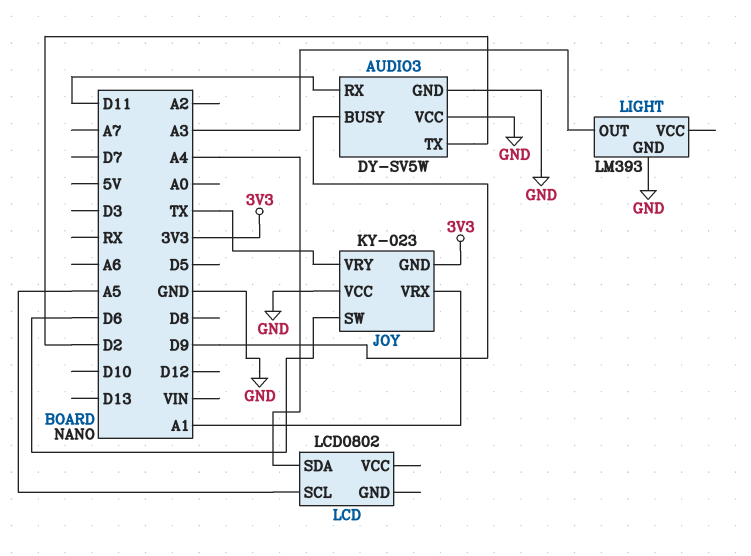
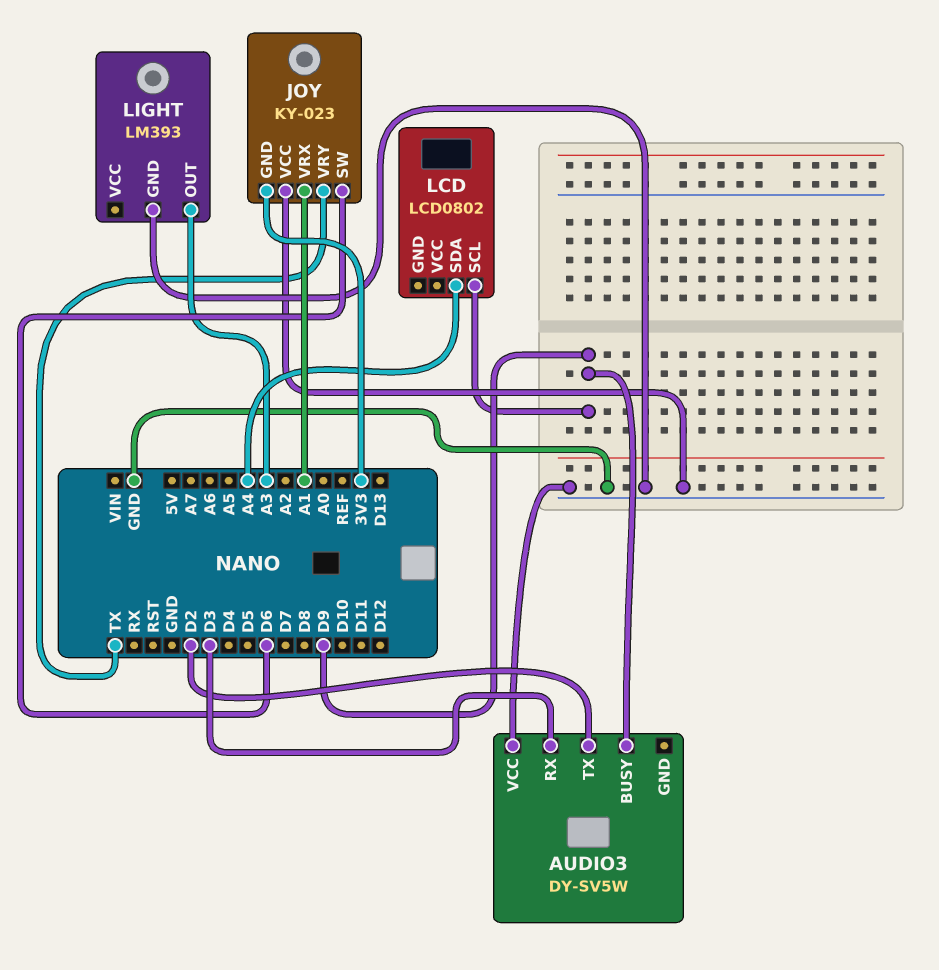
AUDIO3 pin GND: GND -> none
AUDIO3 pin RX: D11 -> D3
LCD pin SCL: A5 -> D9

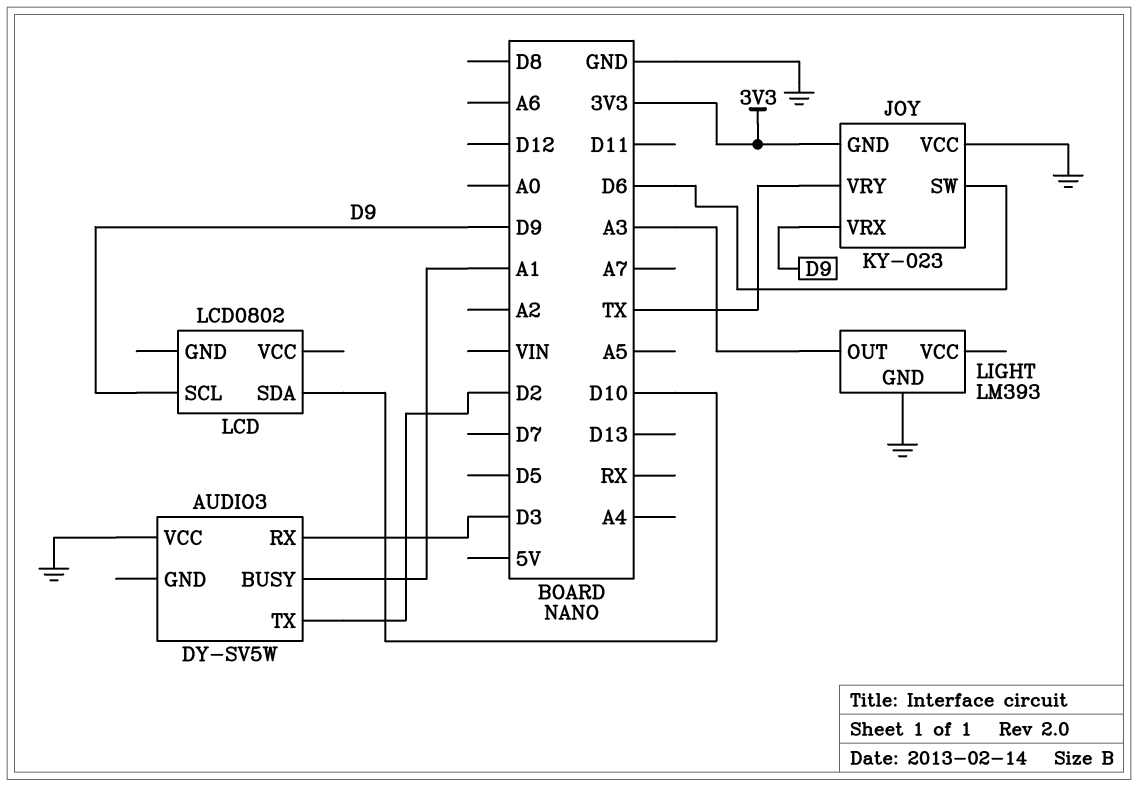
AUDIO3 pin BUSY: D9 -> A1
JOY pin VRX: A1 -> D9
LCD pin SDA: A4 -> D10

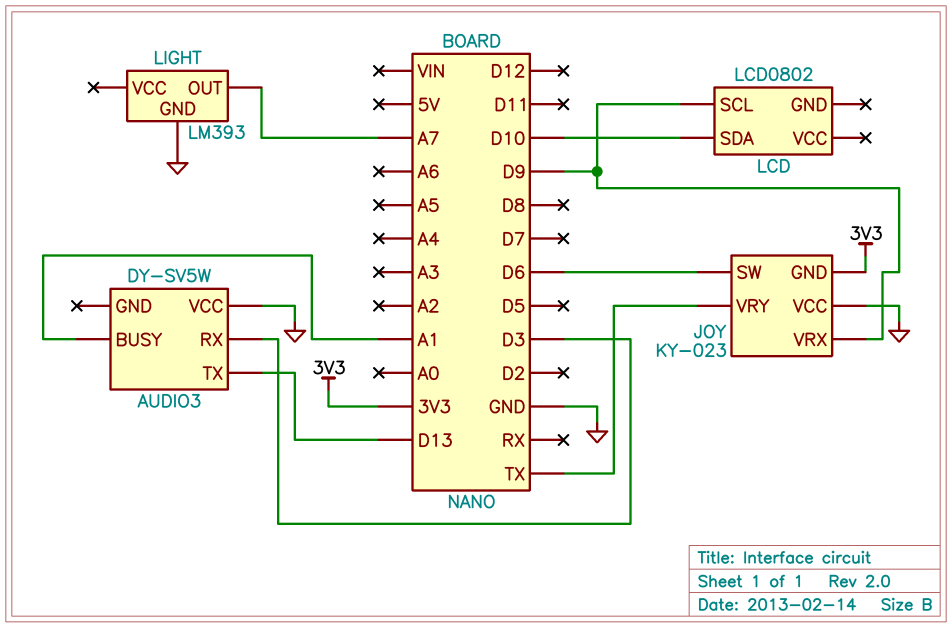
AUDIO3 pin TX: D2 -> D13
LIGHT pin OUT: A3 -> A7

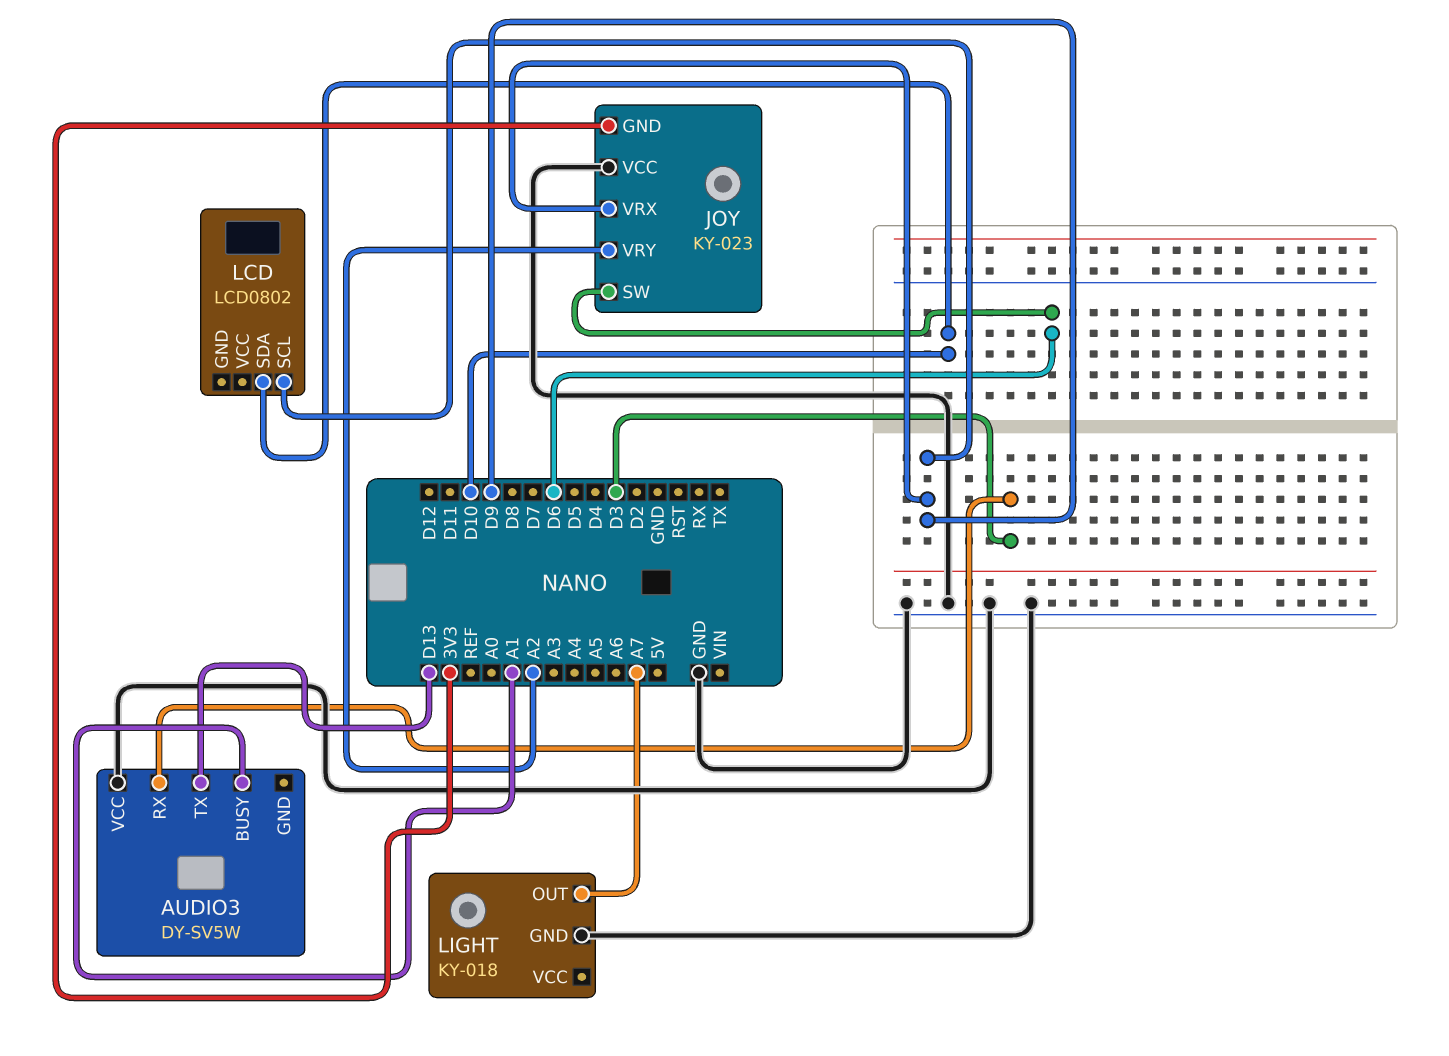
JOY pin VRY: TX -> A2
LIGHT: LM393 -> KY-018

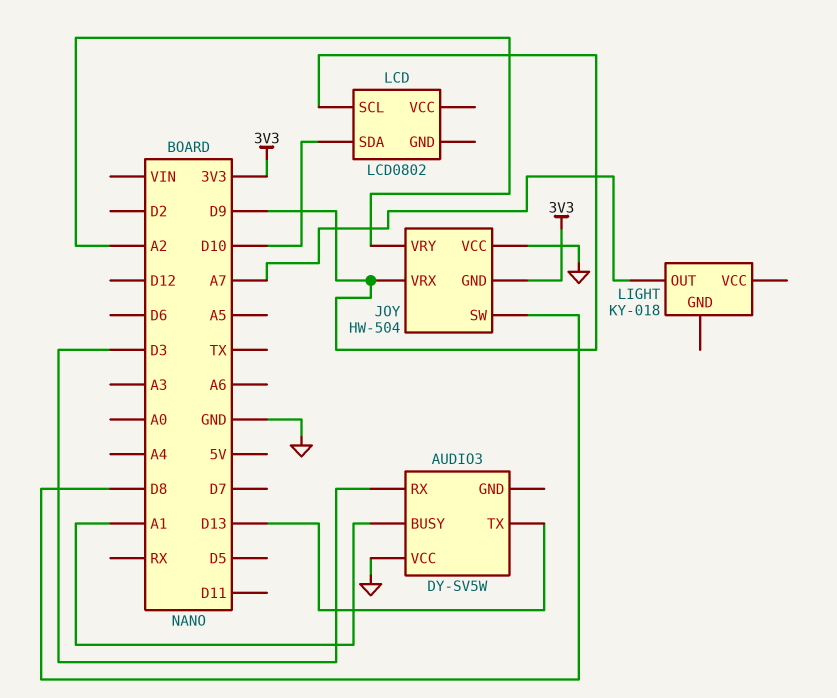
JOY: KY-023 -> HW-504
JOY pin SW: D6 -> D8
LIGHT pin GND: GND -> none

